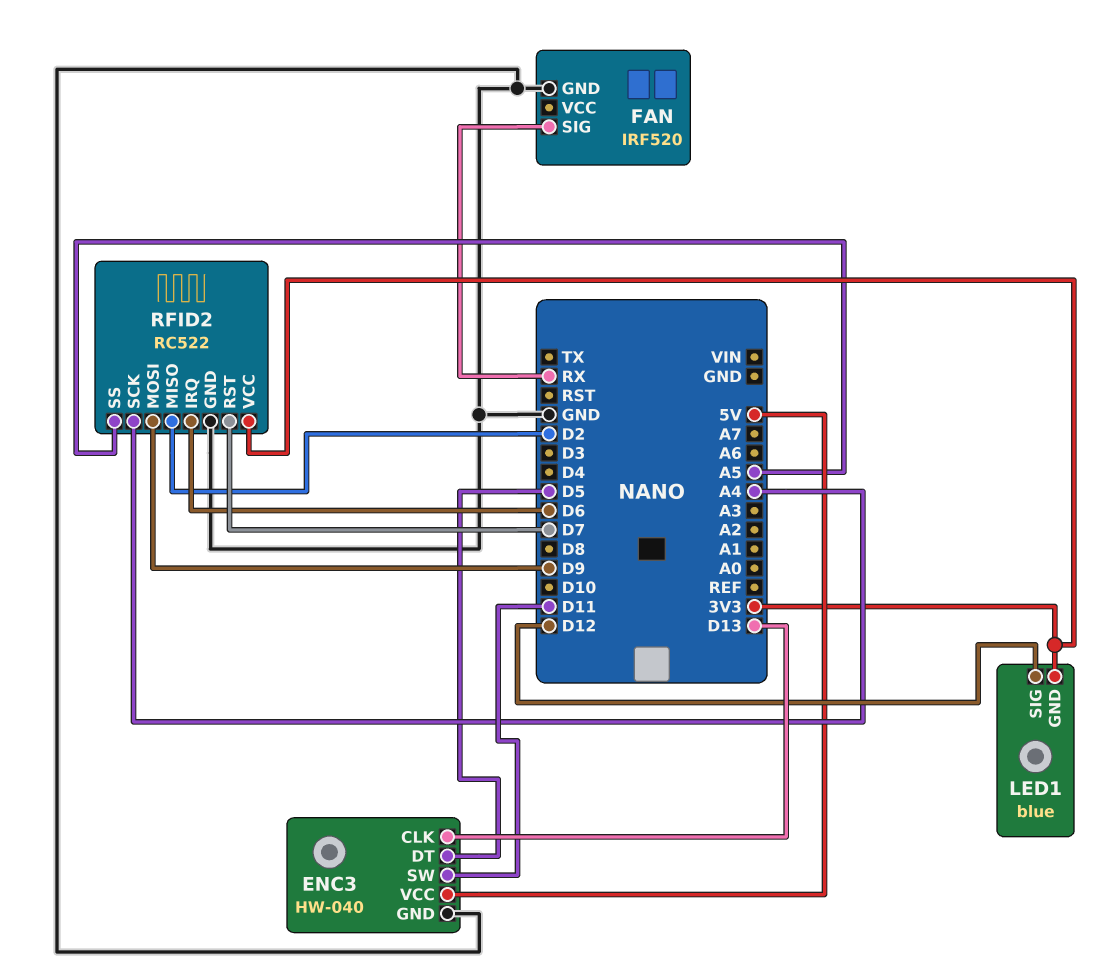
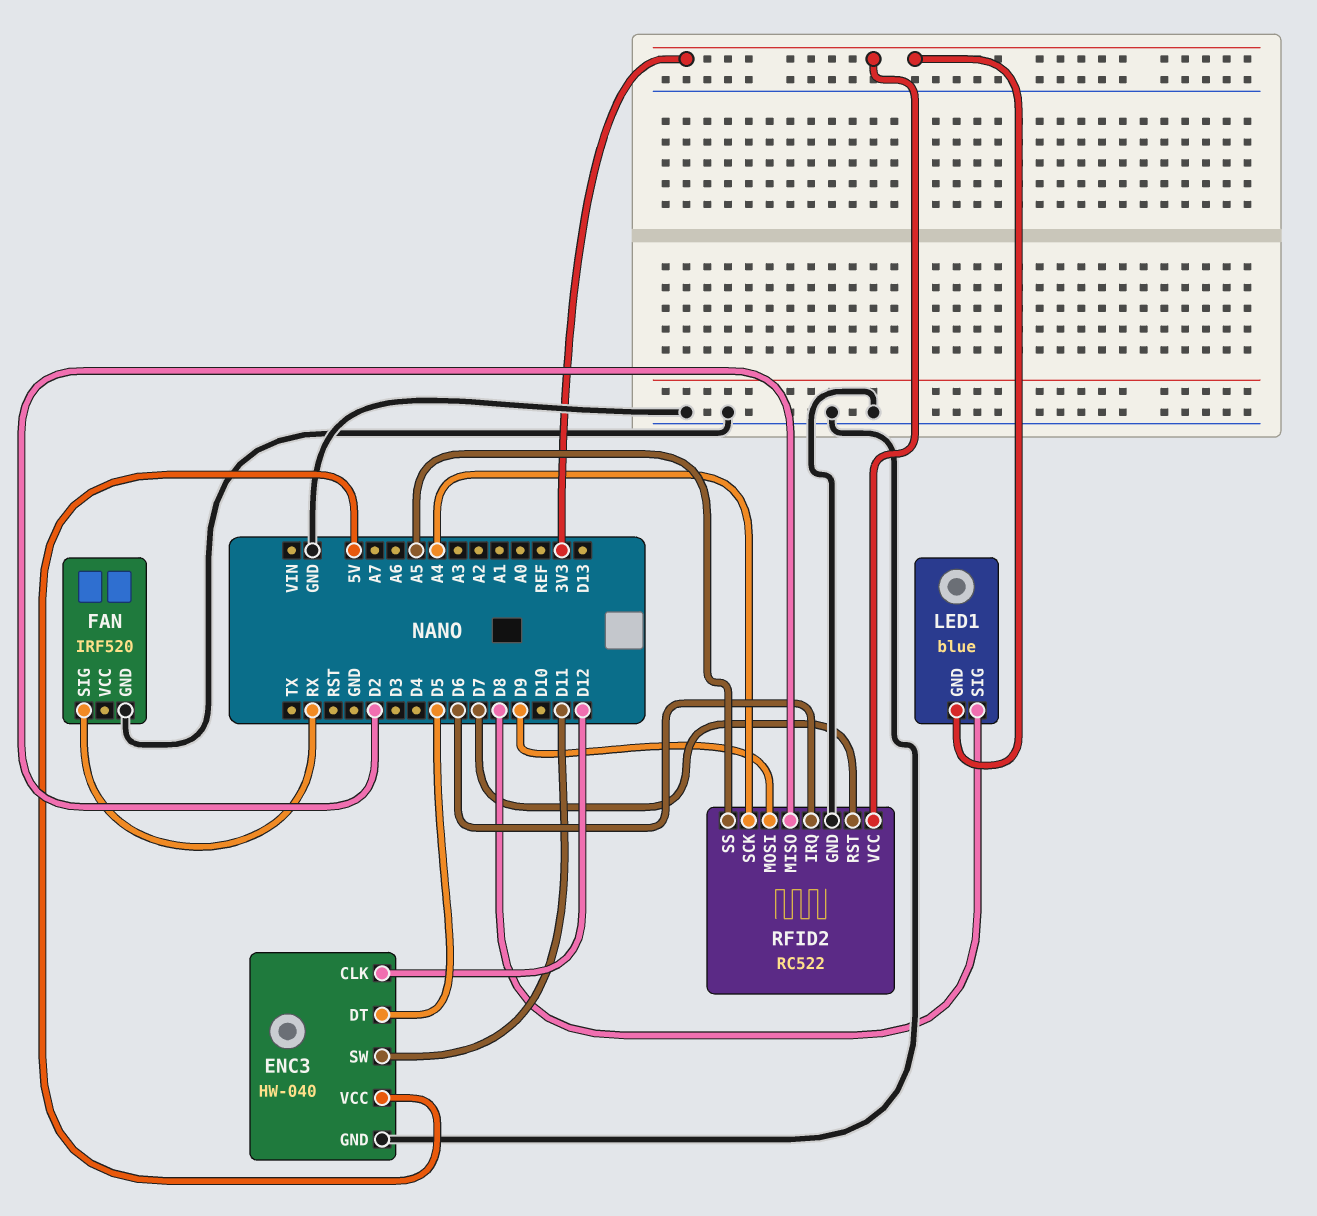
ENC3 pin CLK: D13 -> D12
LED1 pin SIG: D12 -> D8

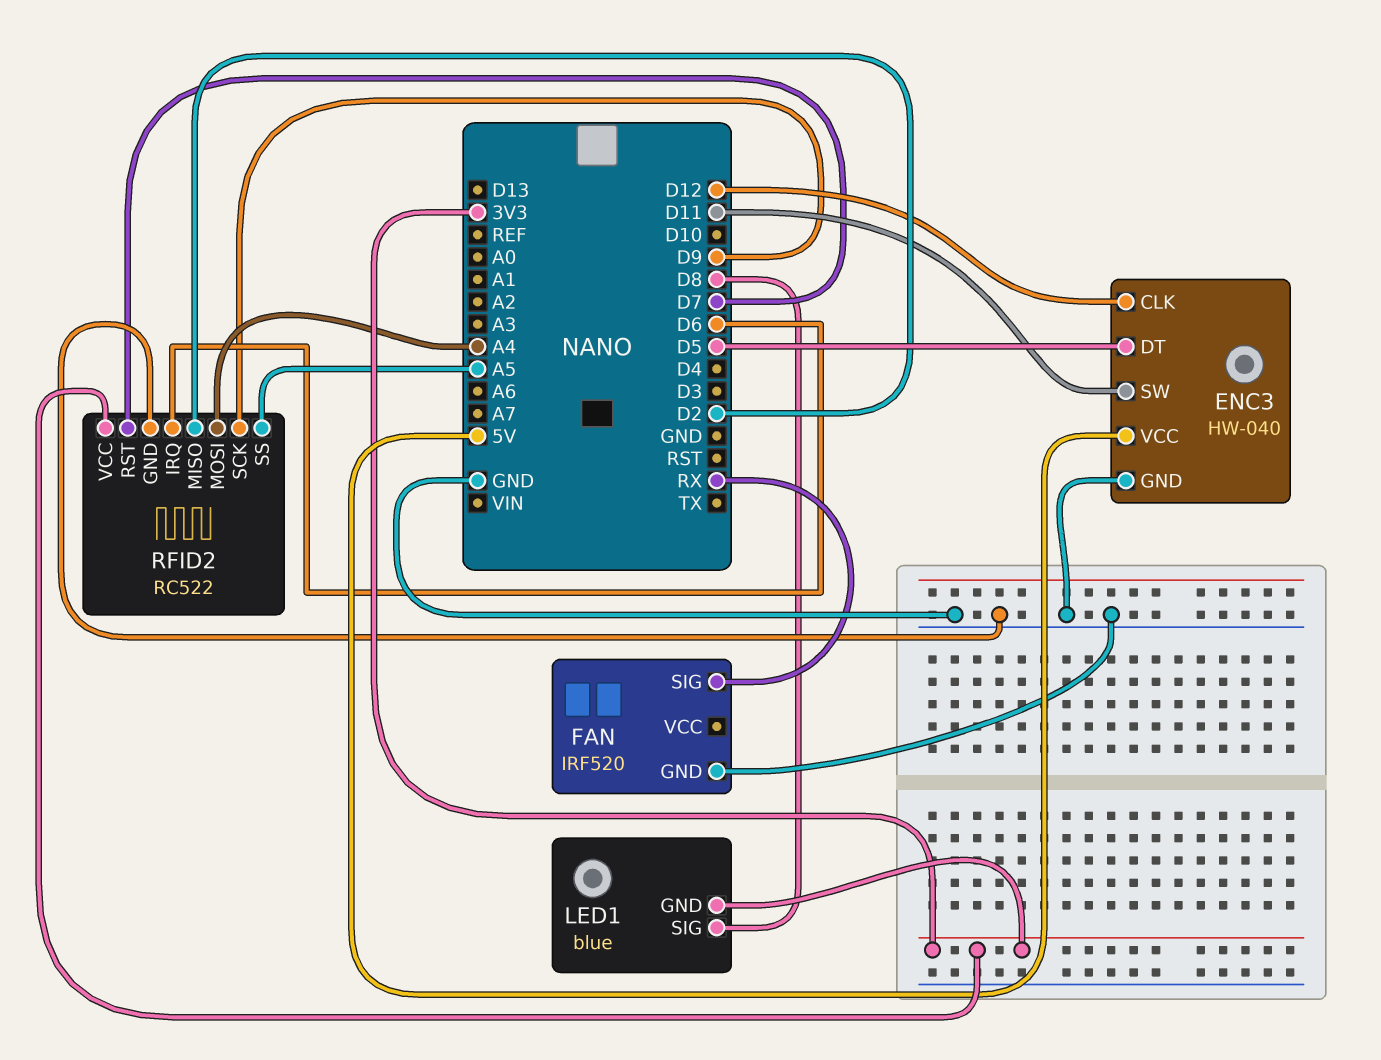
RFID2 pin MOSI: D9 -> A4
RFID2 pin SCK: A4 -> D9

